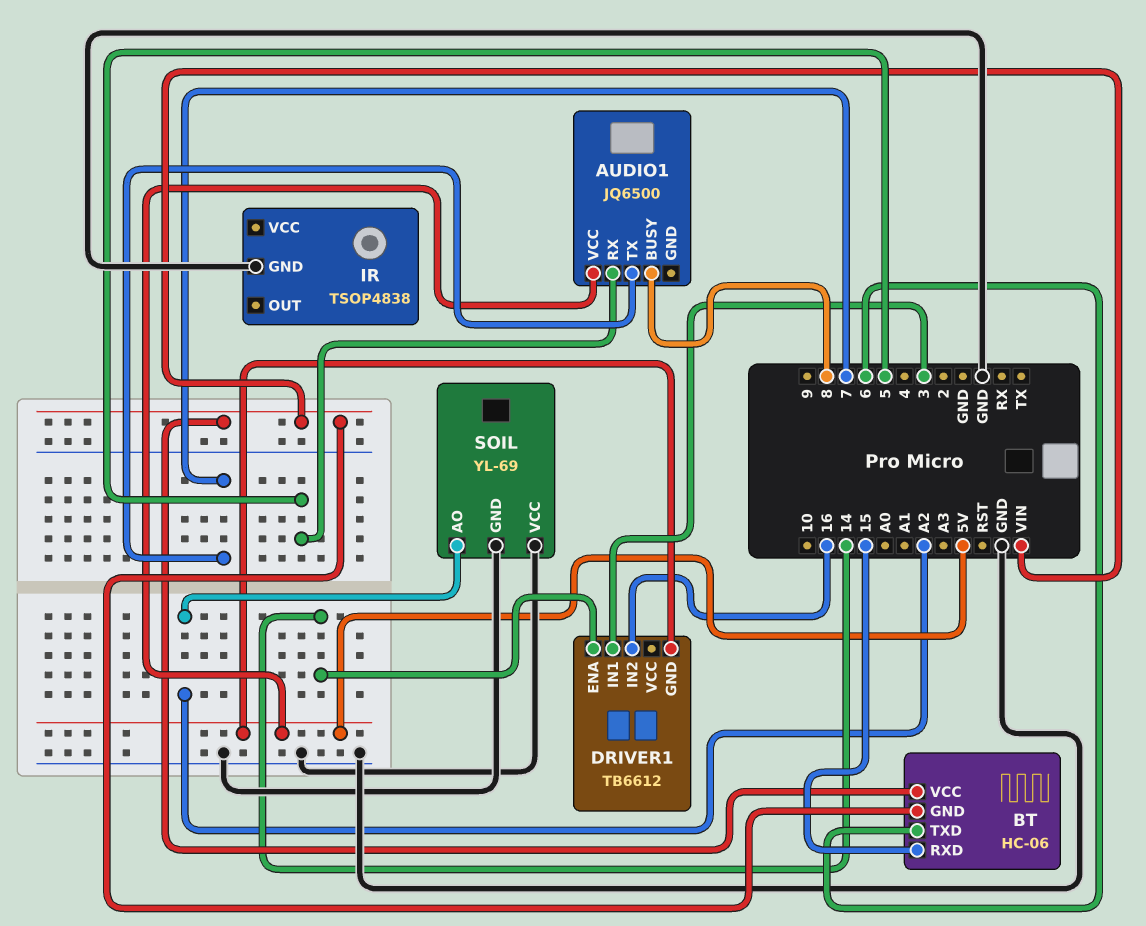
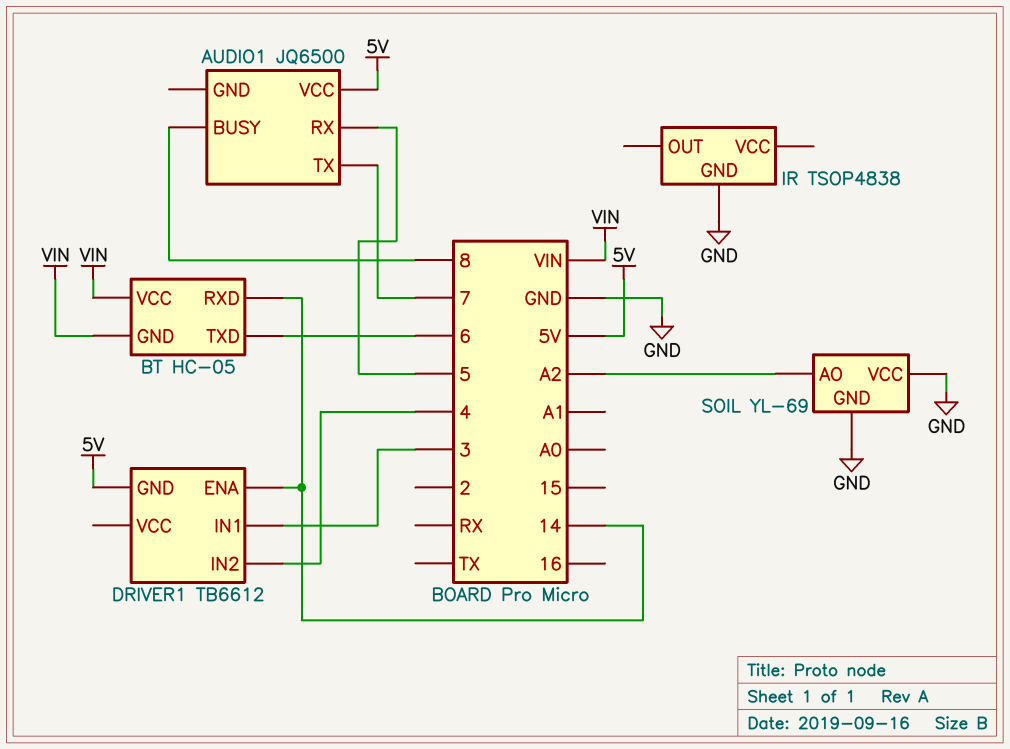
BT: HC-06 -> HC-05
BT pin RXD: 15 -> 14
DRIVER1 pin IN2: 16 -> 4

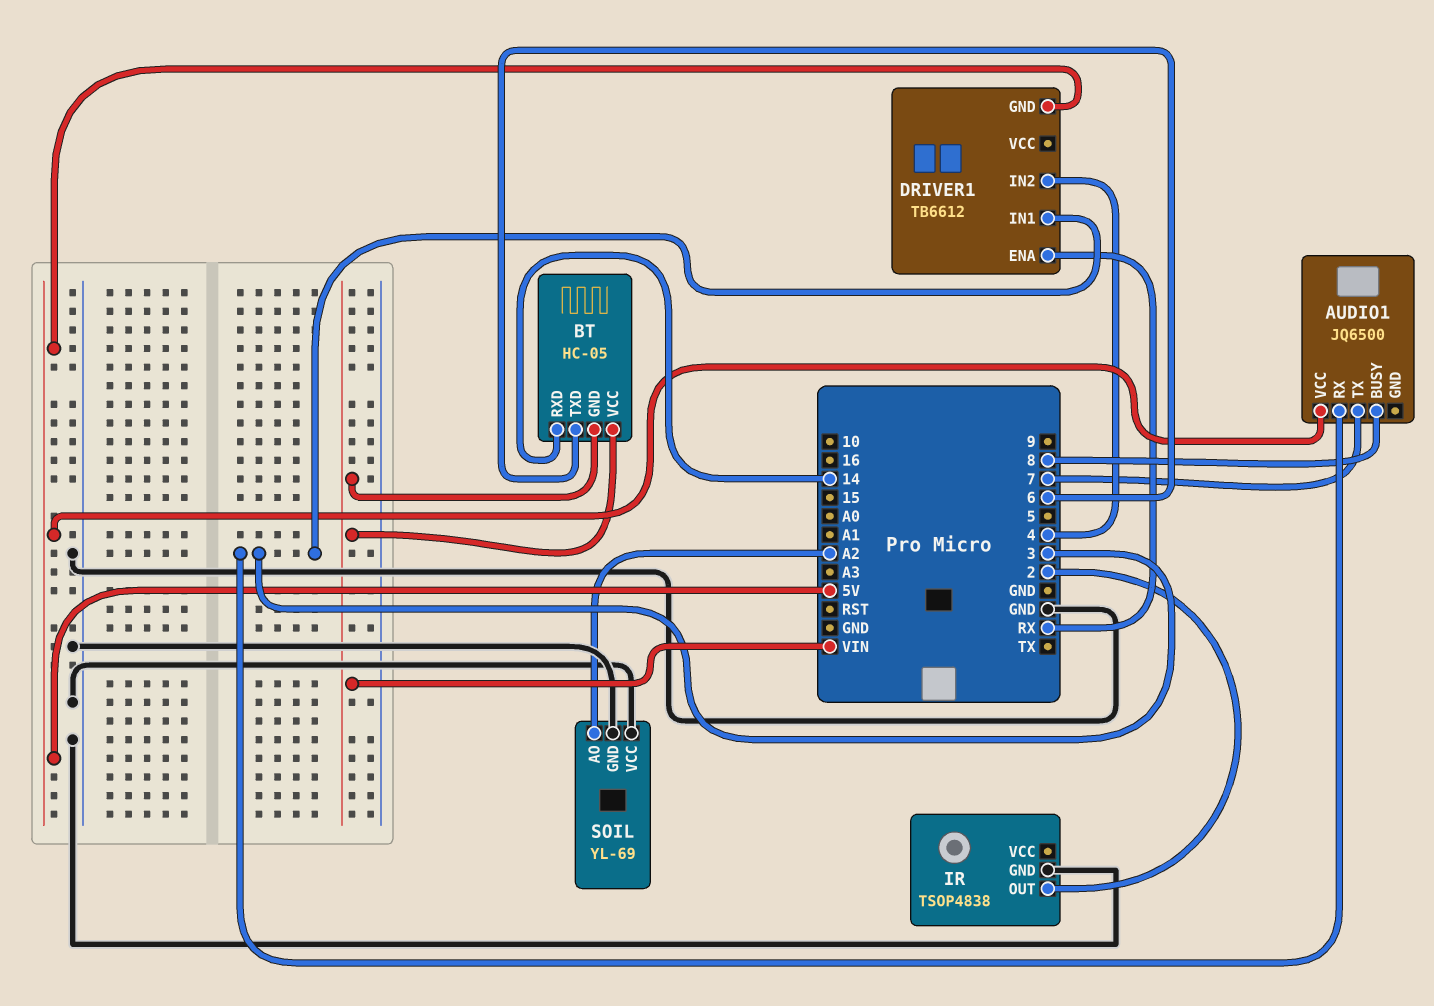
AUDIO1 pin RX: 5 -> 3
DRIVER1 pin ENA: 14 -> RX
IR pin OUT: none -> 2

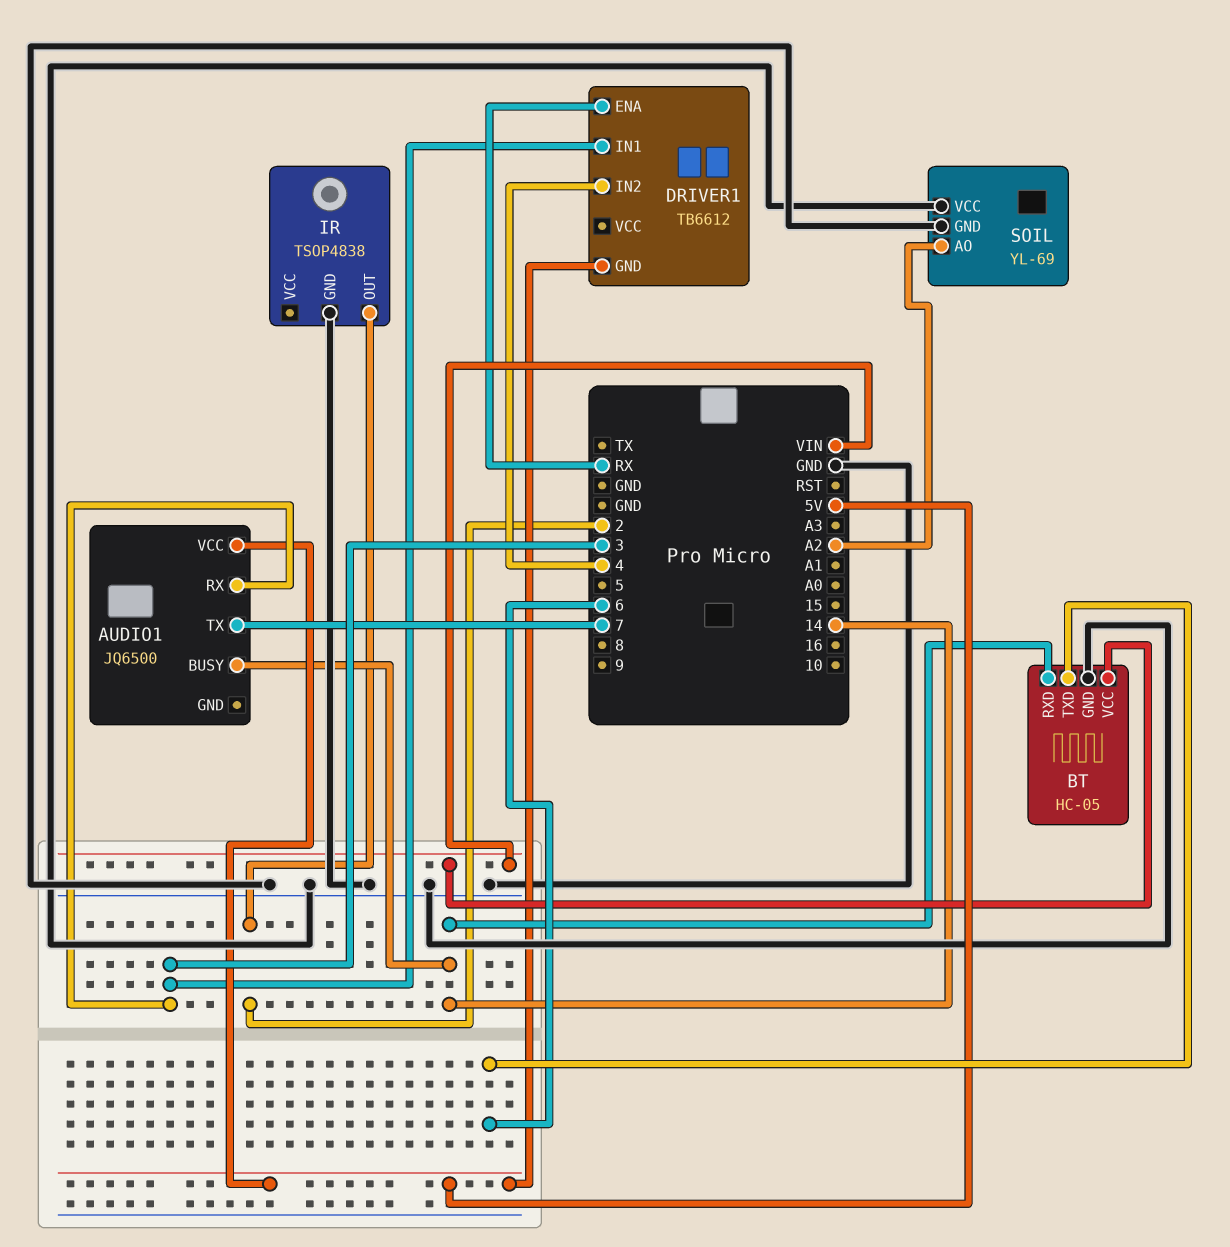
AUDIO1 pin BUSY: 8 -> 14
BT pin GND: VIN -> GND

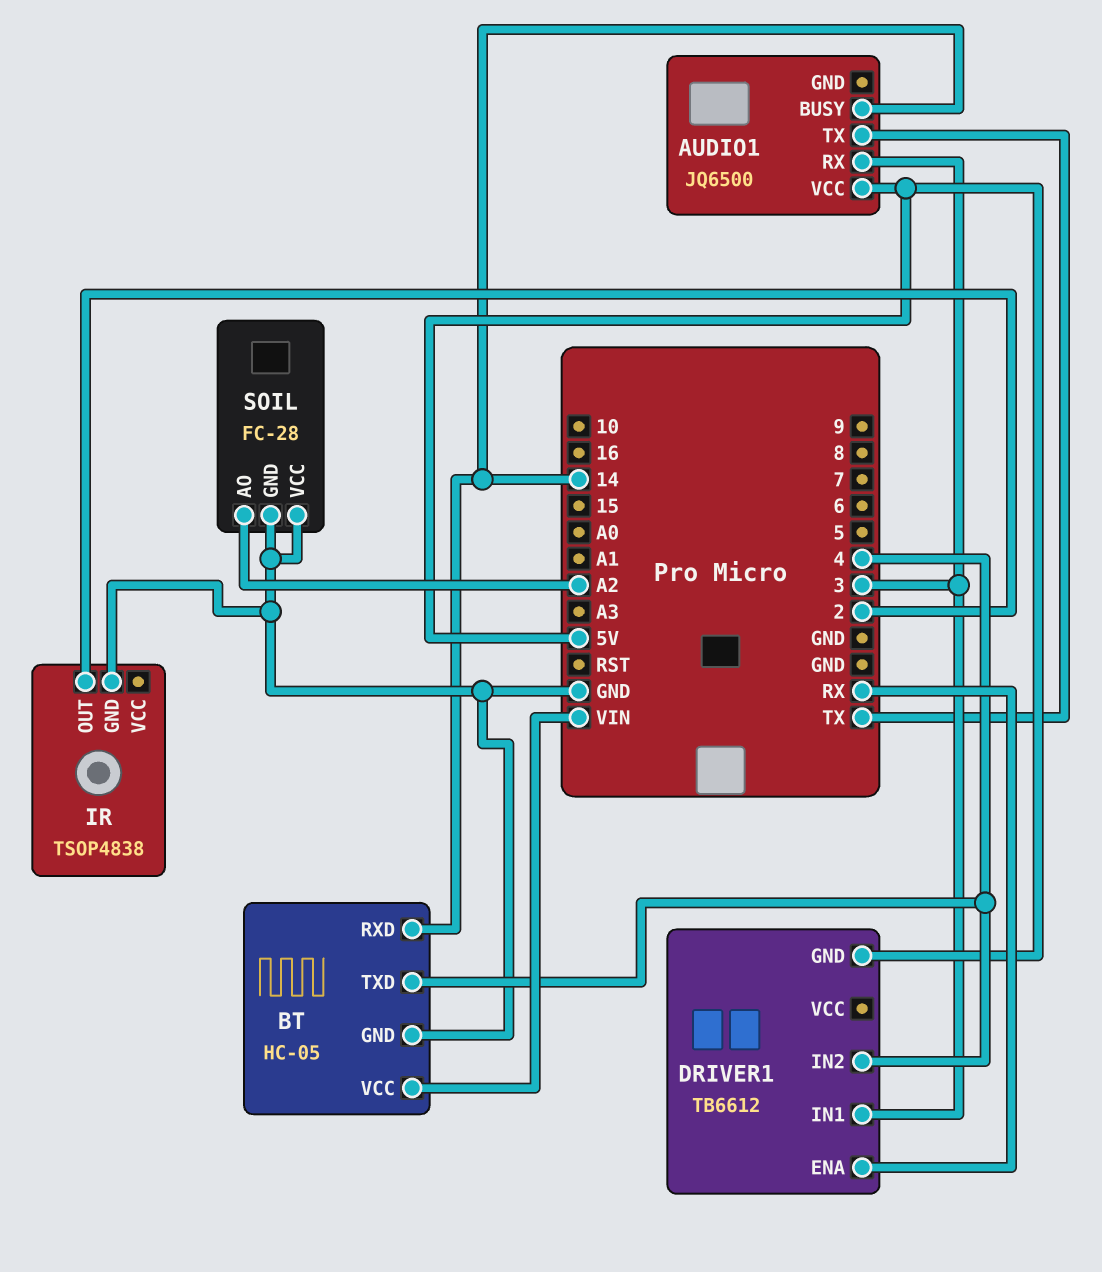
AUDIO1 pin TX: 7 -> TX
BT pin TXD: 6 -> 4
SOIL: YL-69 -> FC-28

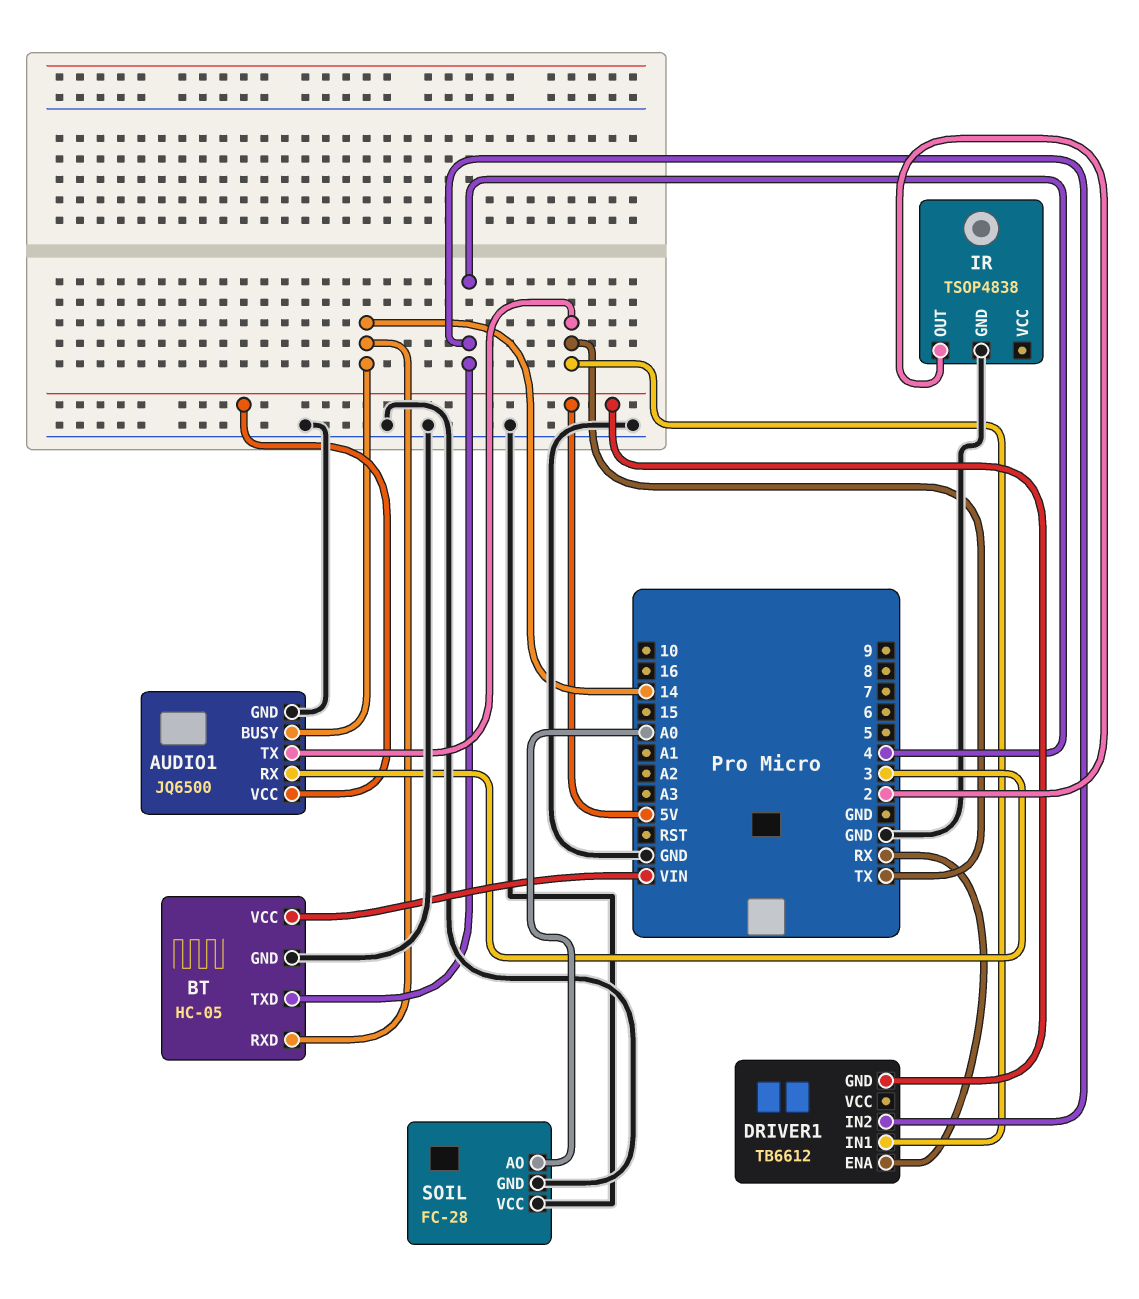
AUDIO1 pin GND: none -> GND
DRIVER1 pin IN1: 3 -> TX
SOIL pin AO: A2 -> A0

